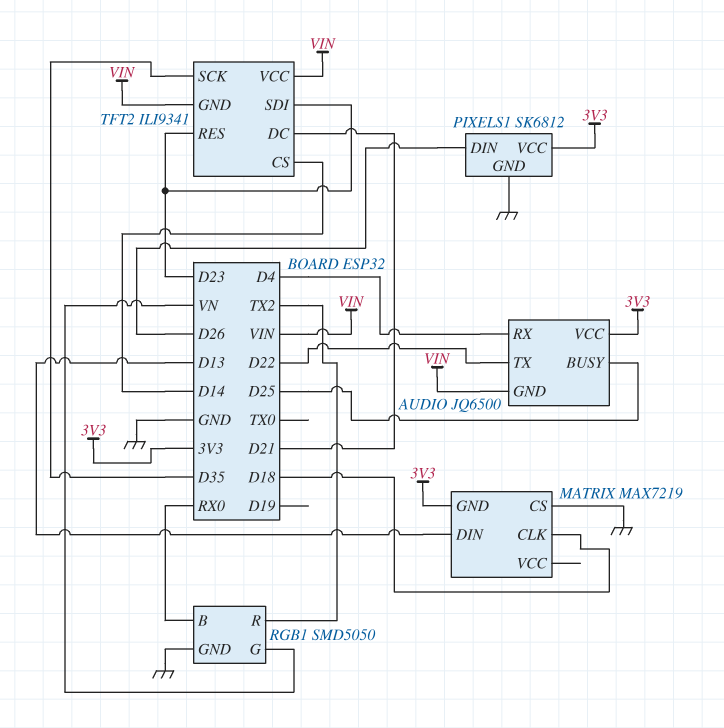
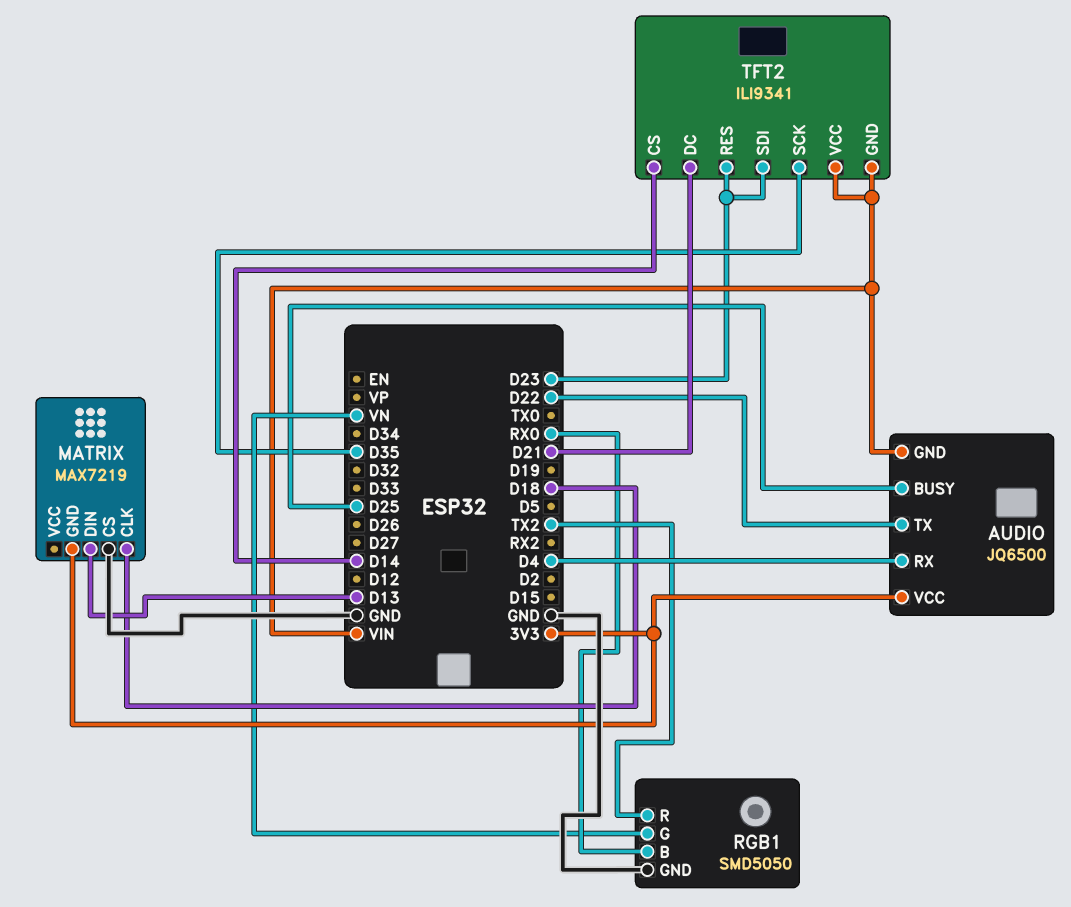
PIXELS1: SK6812 -> none
PIXELS1 pin DIN: D26 -> none
PIXELS1 pin GND: GND -> none
PIXELS1 pin VCC: 3V3 -> none

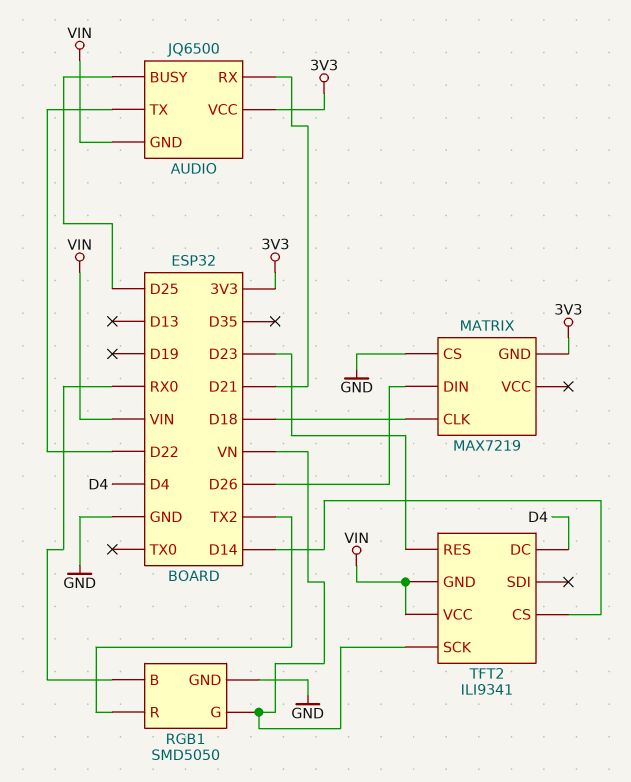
AUDIO pin RX: D4 -> D21
MATRIX pin DIN: D13 -> D26
TFT2 pin DC: D21 -> D4
TFT2 pin SCK: D35 -> VN
TFT2 pin SDI: D23 -> none

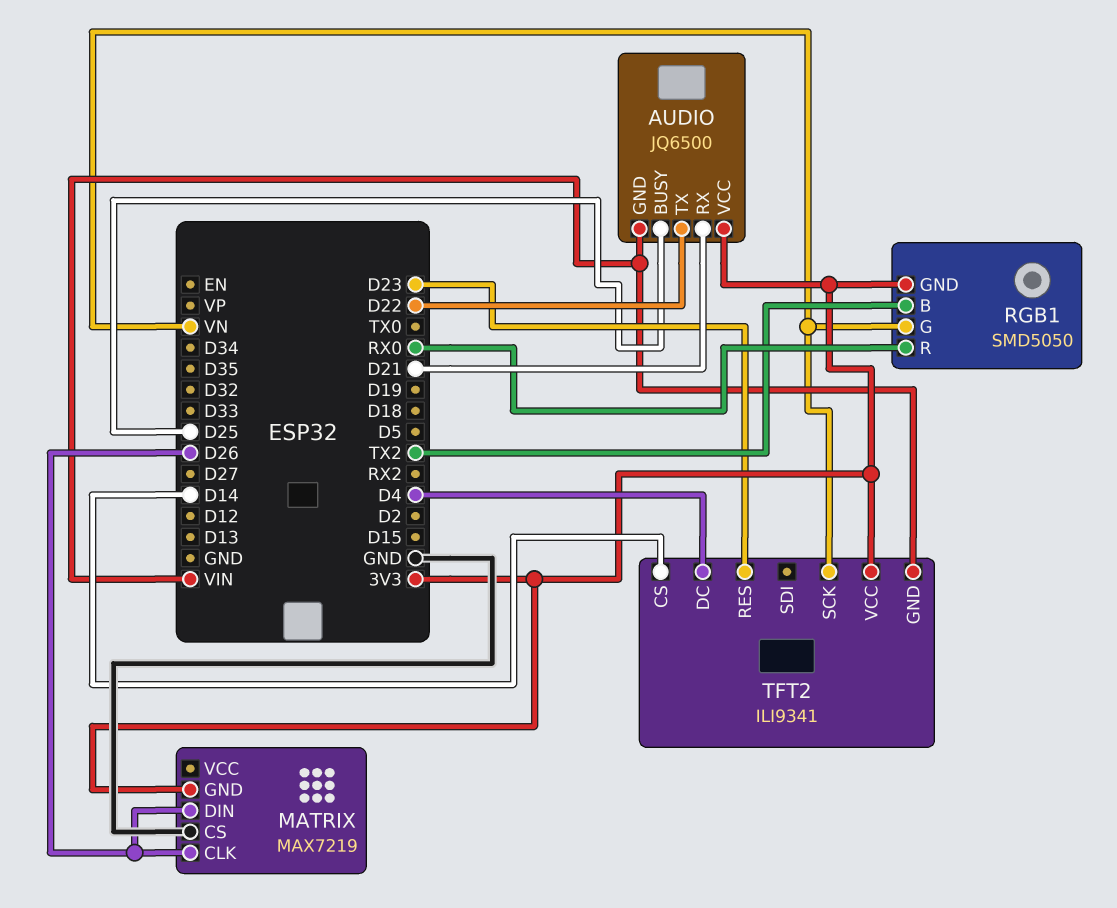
MATRIX pin CLK: D18 -> D26
RGB1 pin B: RX0 -> TX2
RGB1 pin GND: GND -> 3V3
RGB1 pin R: TX2 -> RX0
TFT2 pin VCC: VIN -> 3V3

